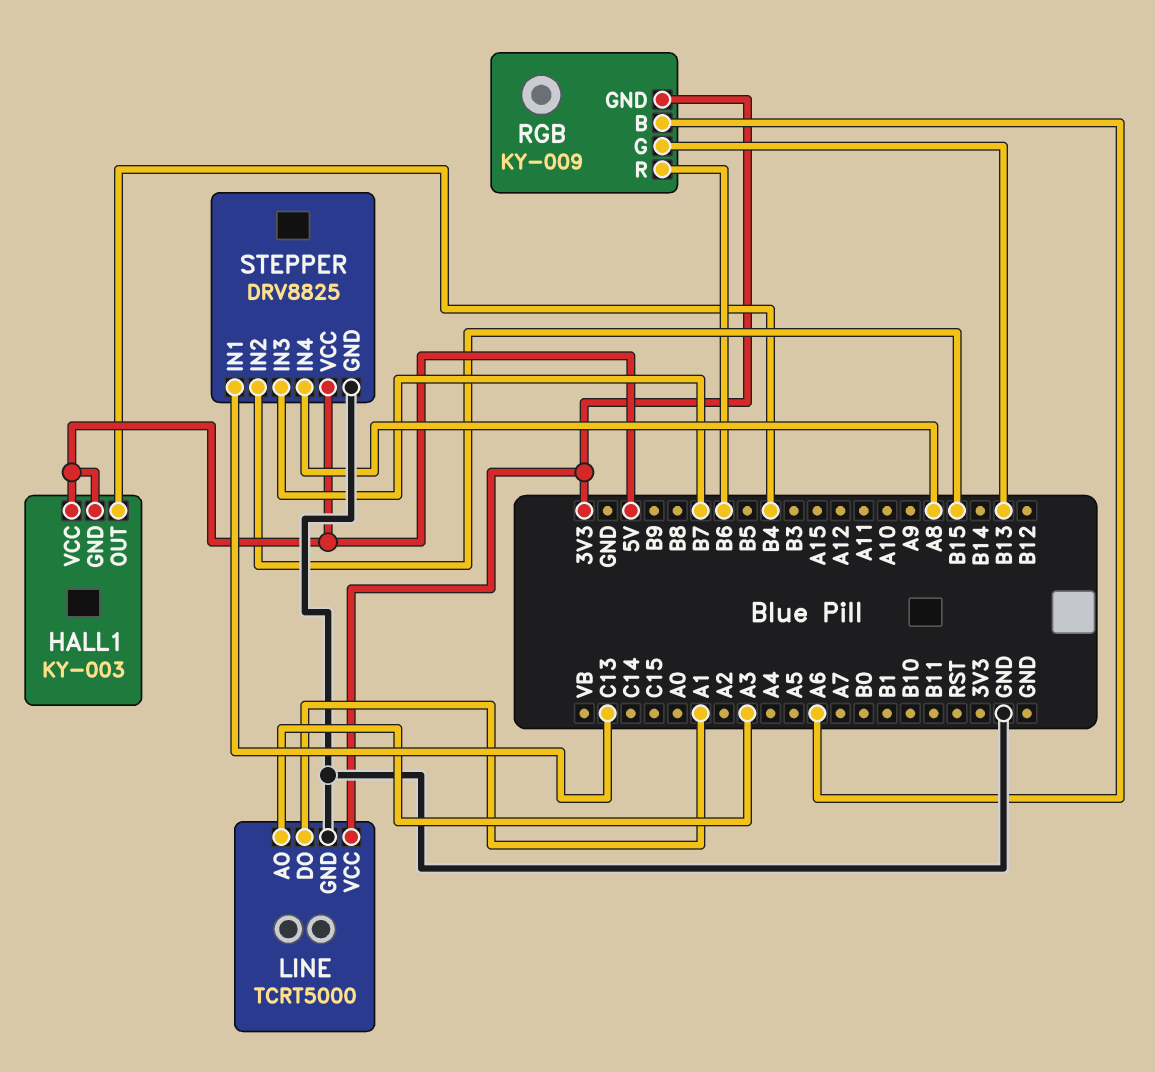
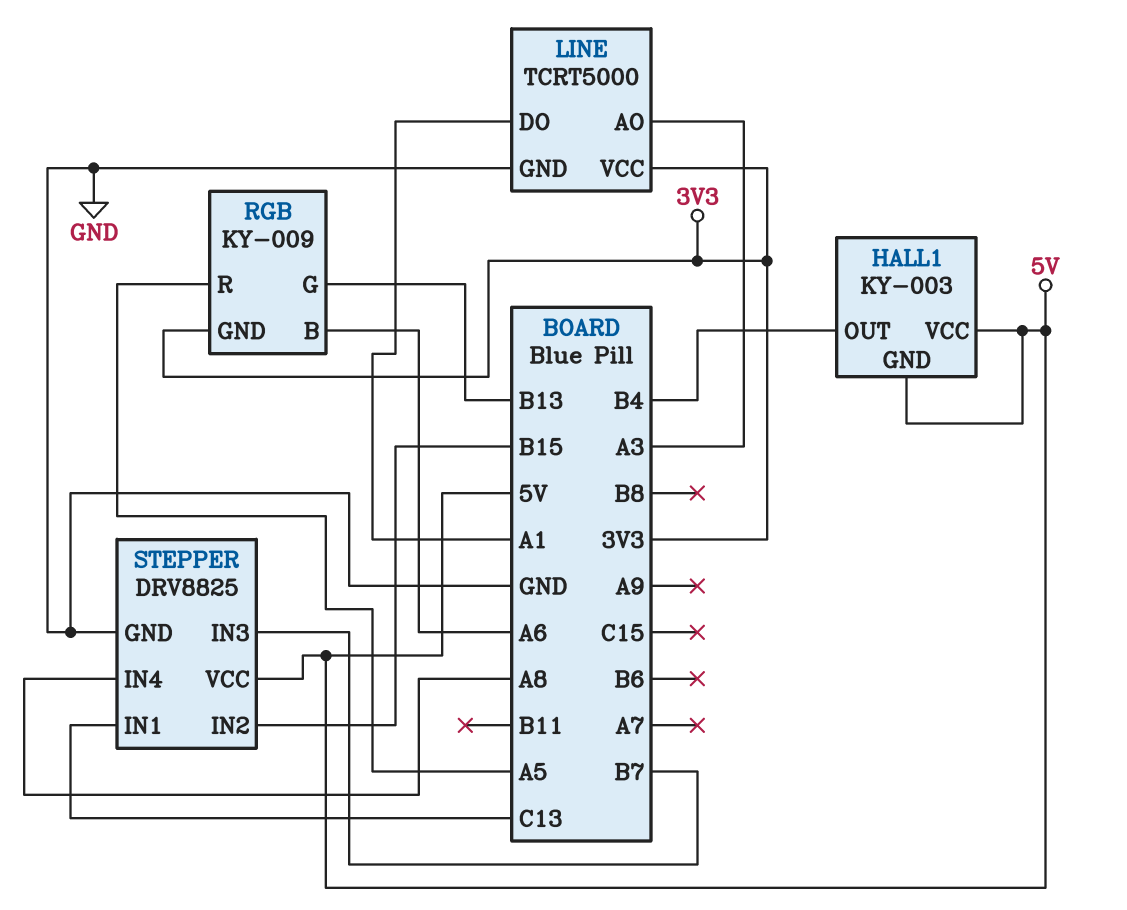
RGB pin R: B6 -> A5

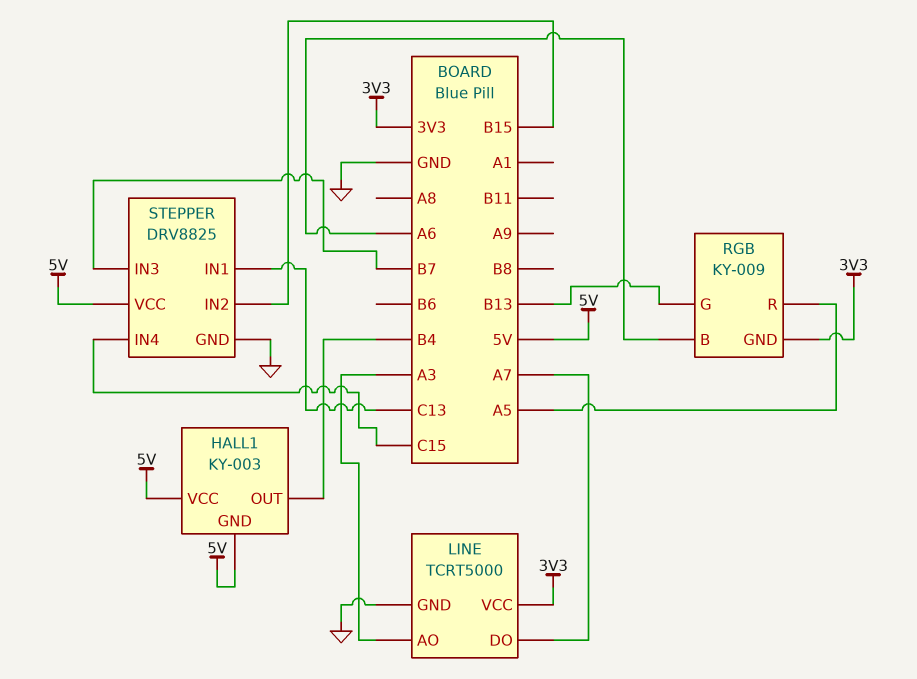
LINE pin DO: A1 -> A7
STEPPER pin IN4: A8 -> C15

